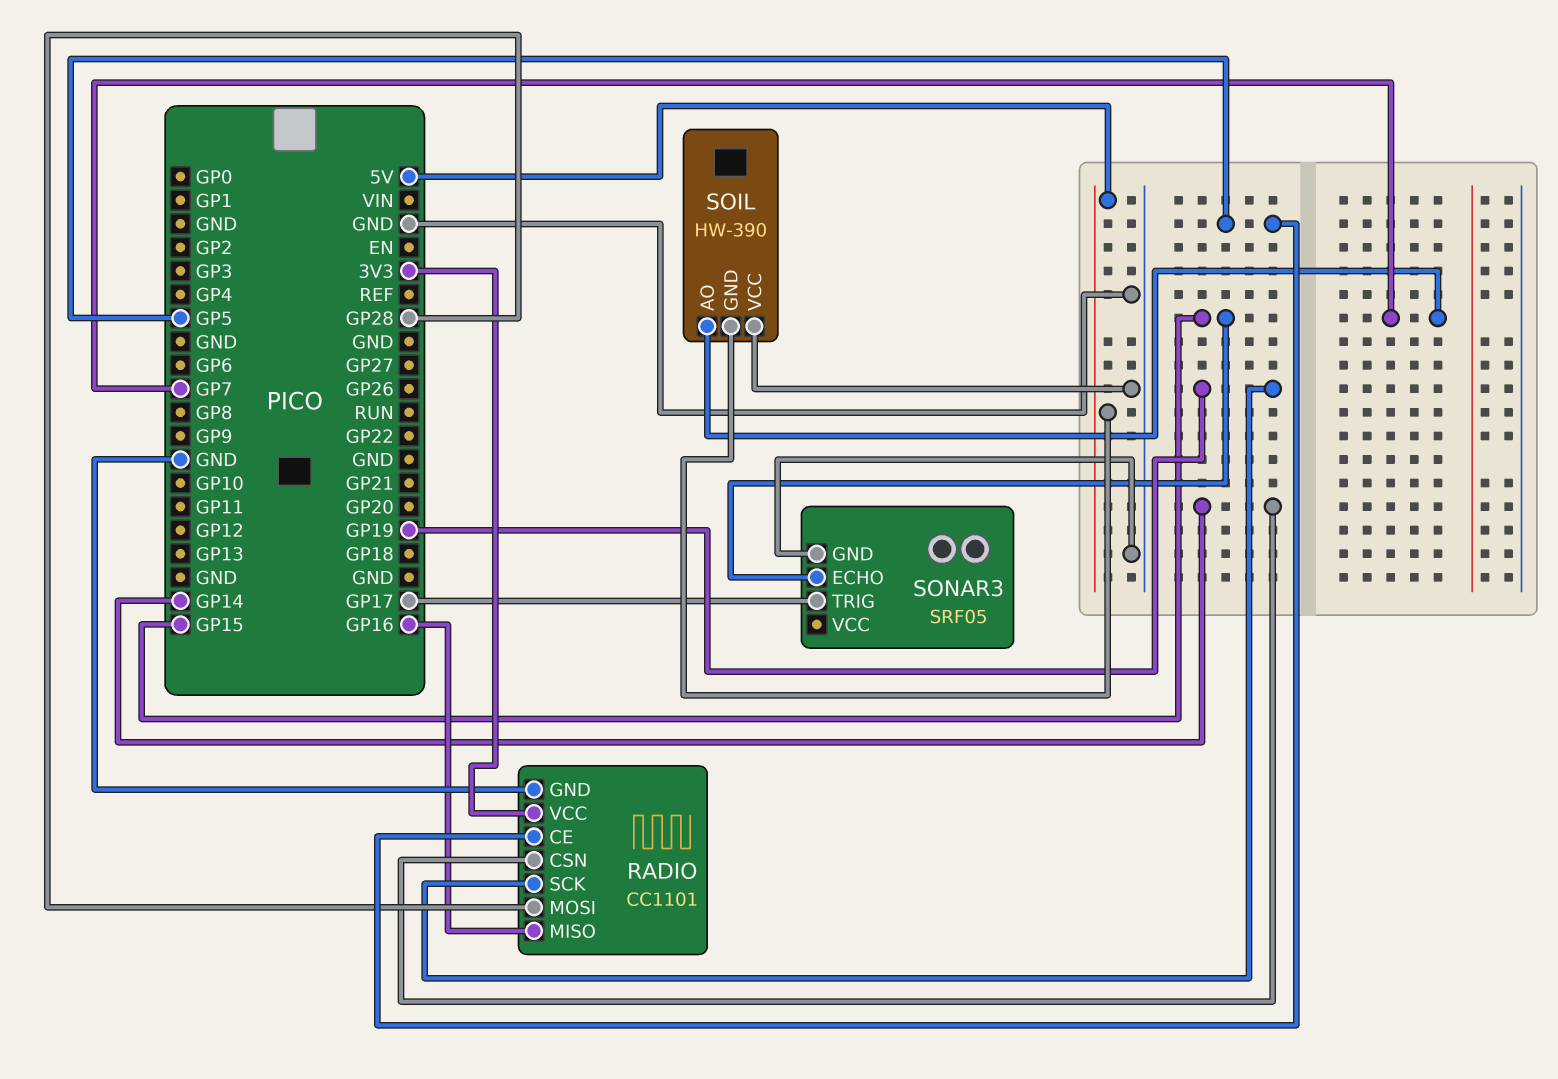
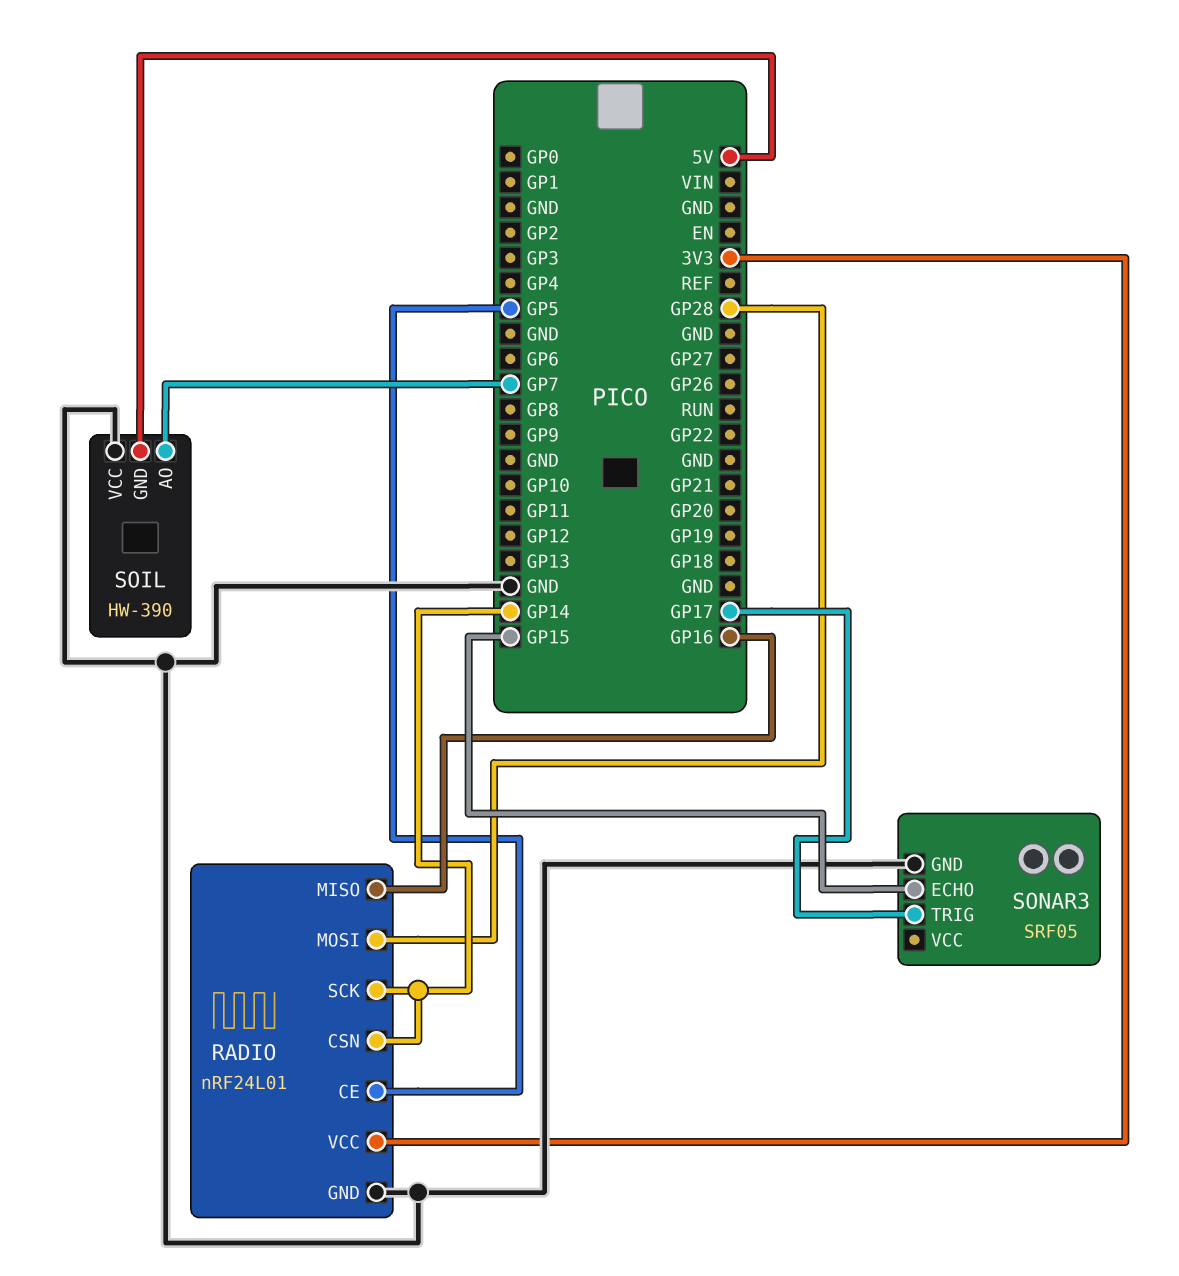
RADIO: CC1101 -> nRF24L01
RADIO pin SCK: GP19 -> GP14

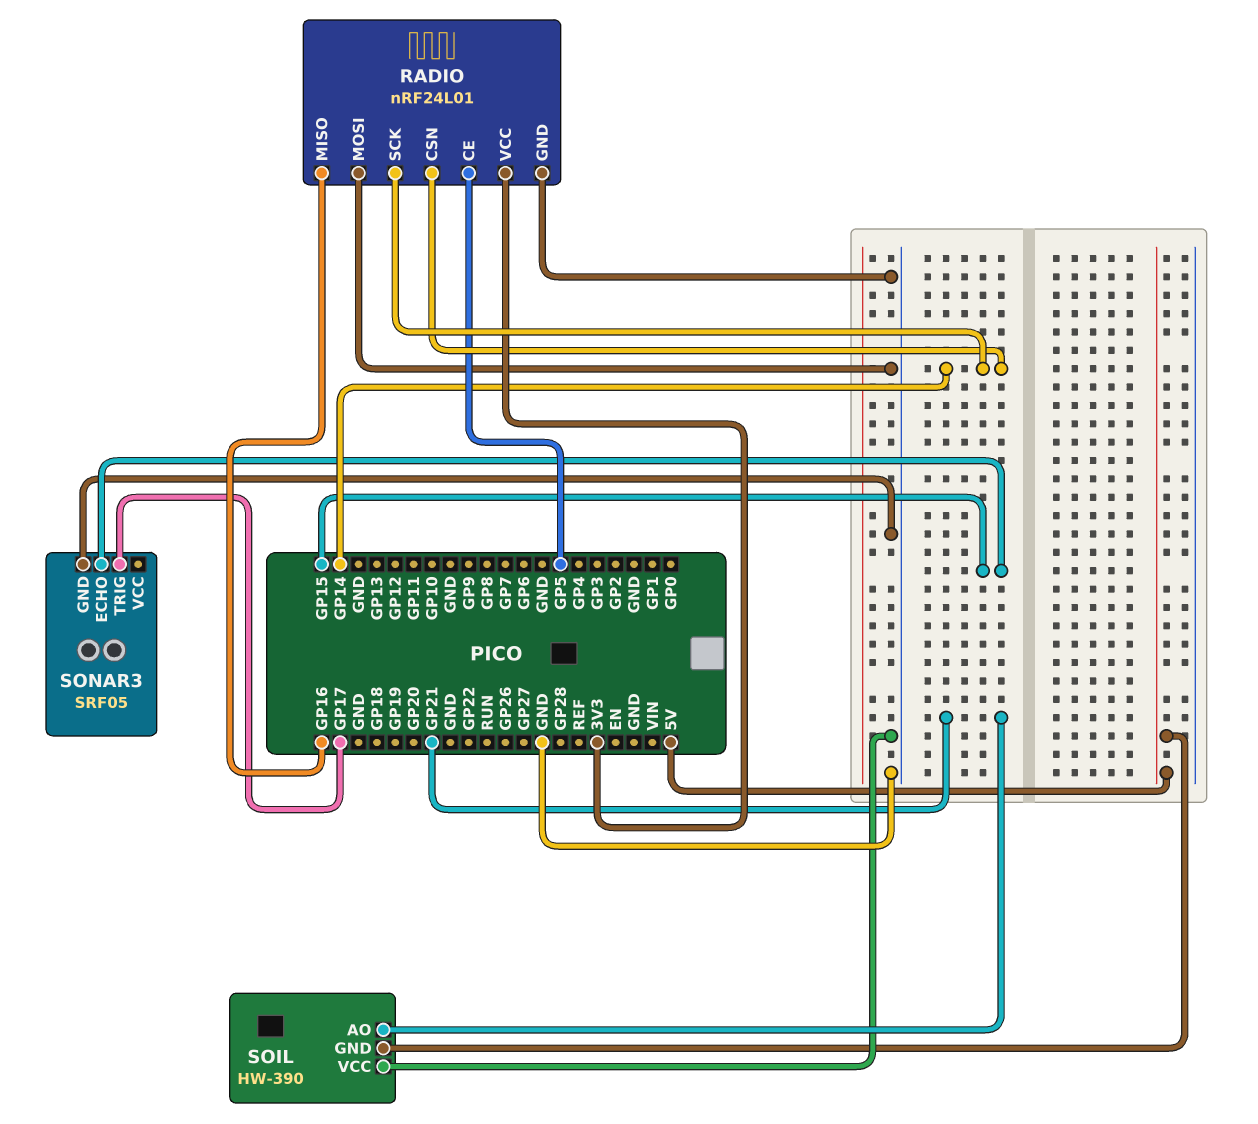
RADIO pin MOSI: GP28 -> GND
SOIL pin AO: GP7 -> GP21

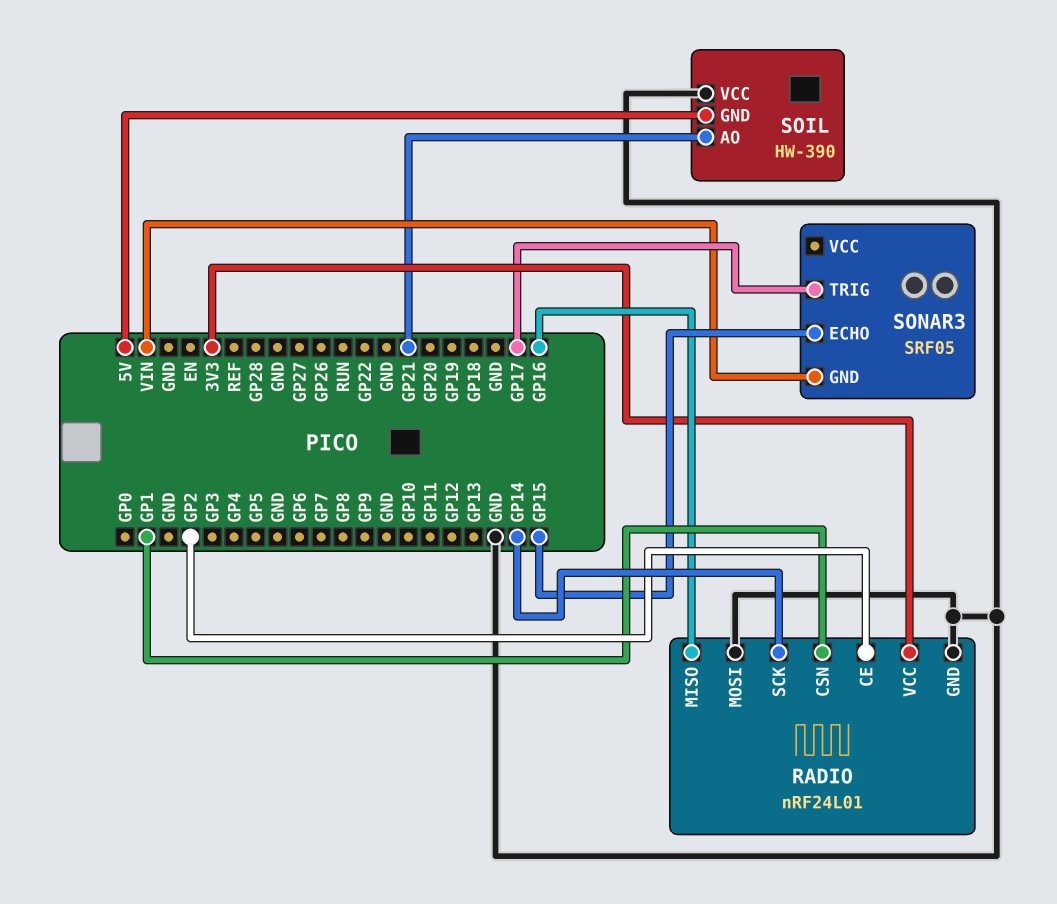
RADIO pin CE: GP5 -> GP2
RADIO pin CSN: GP14 -> GP1
SONAR3 pin GND: GND -> VIN

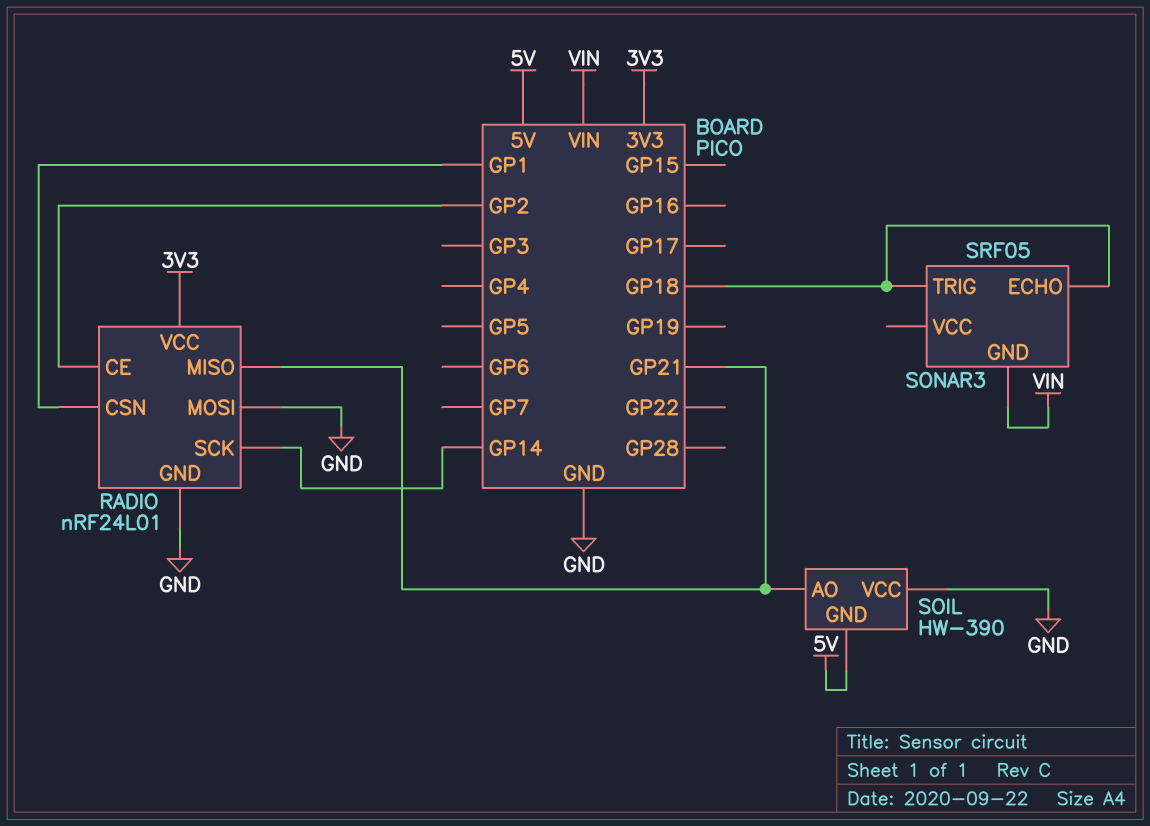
RADIO pin MISO: GP16 -> GP21
SONAR3 pin ECHO: GP15 -> GP18
SONAR3 pin TRIG: GP17 -> GP18

